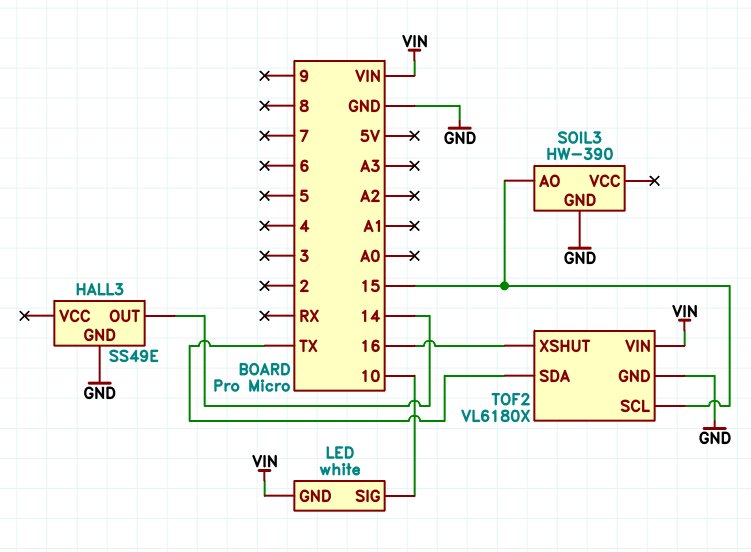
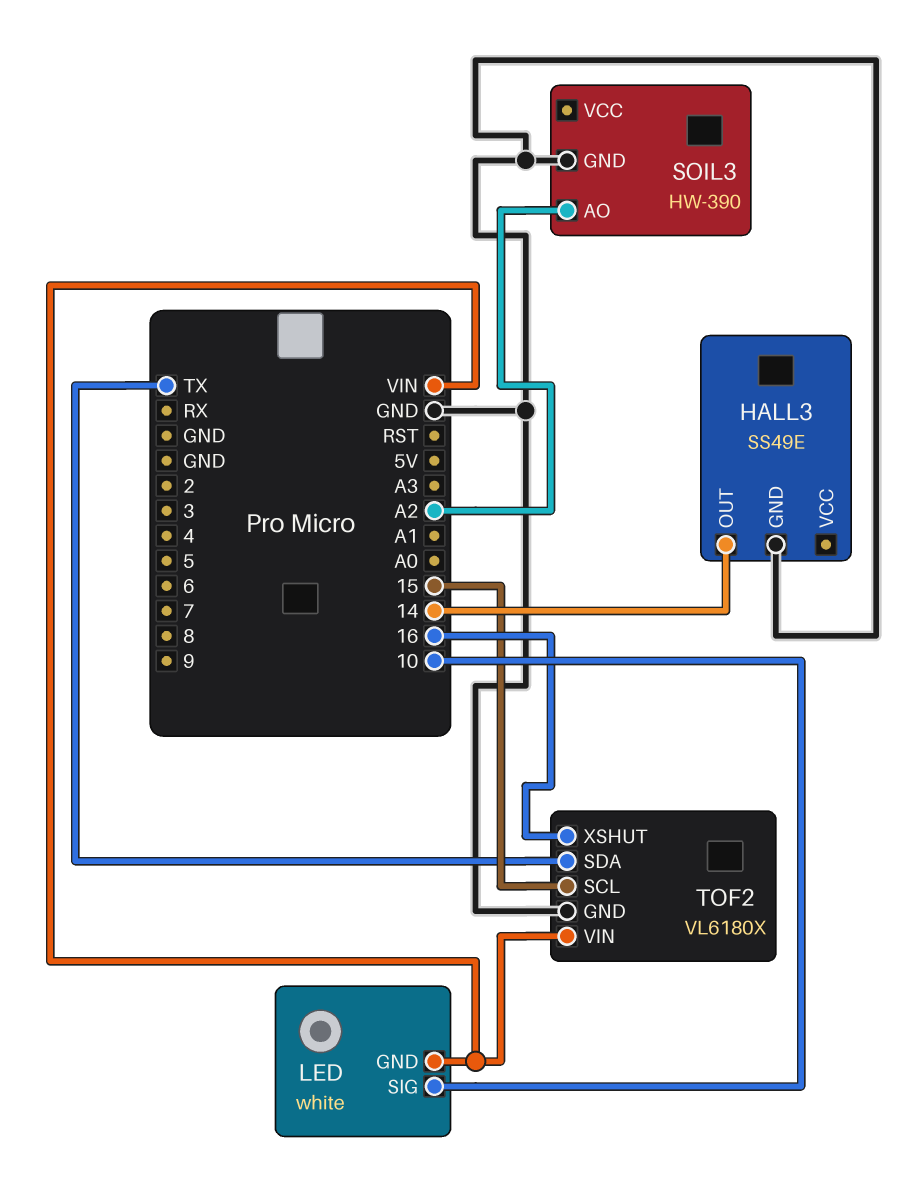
SOIL3 pin AO: 15 -> A2

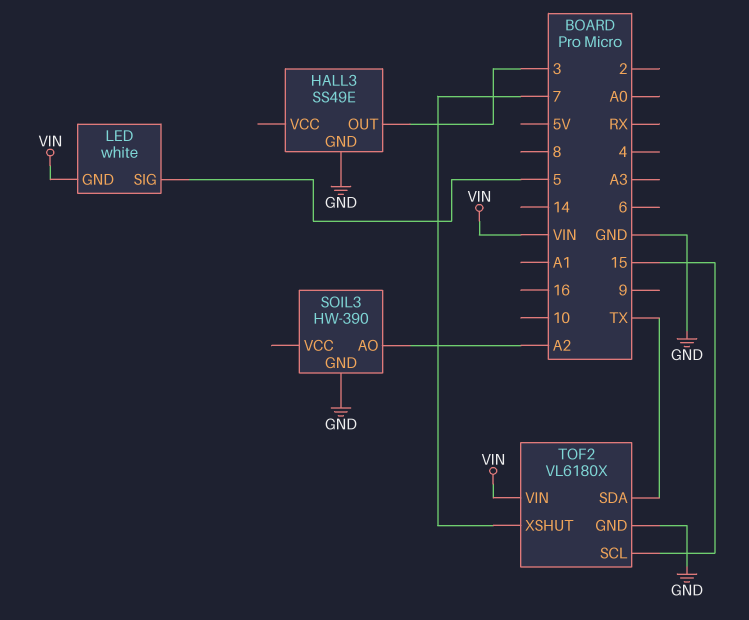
HALL3 pin OUT: 14 -> 3
LED pin SIG: 10 -> 5
TOF2 pin XSHUT: 16 -> 7

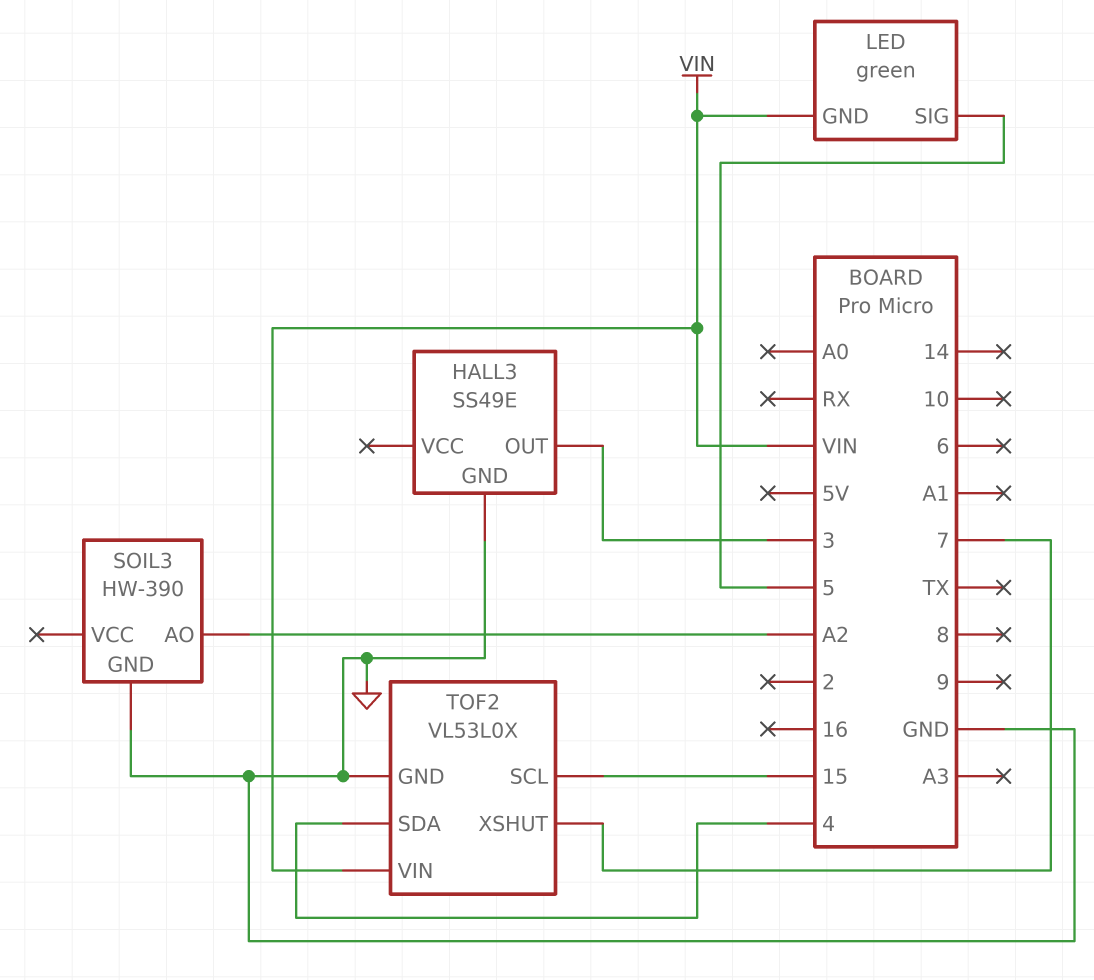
LED: white -> green
TOF2: VL6180X -> VL53L0X
TOF2 pin SDA: TX -> 4

